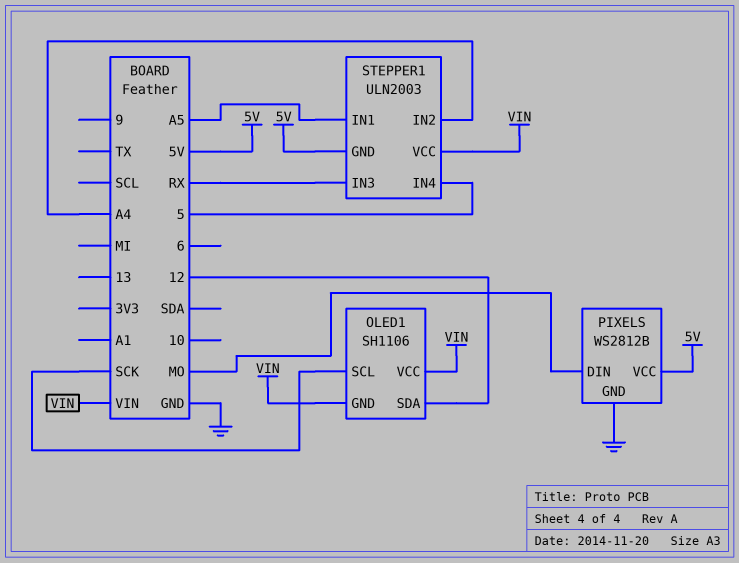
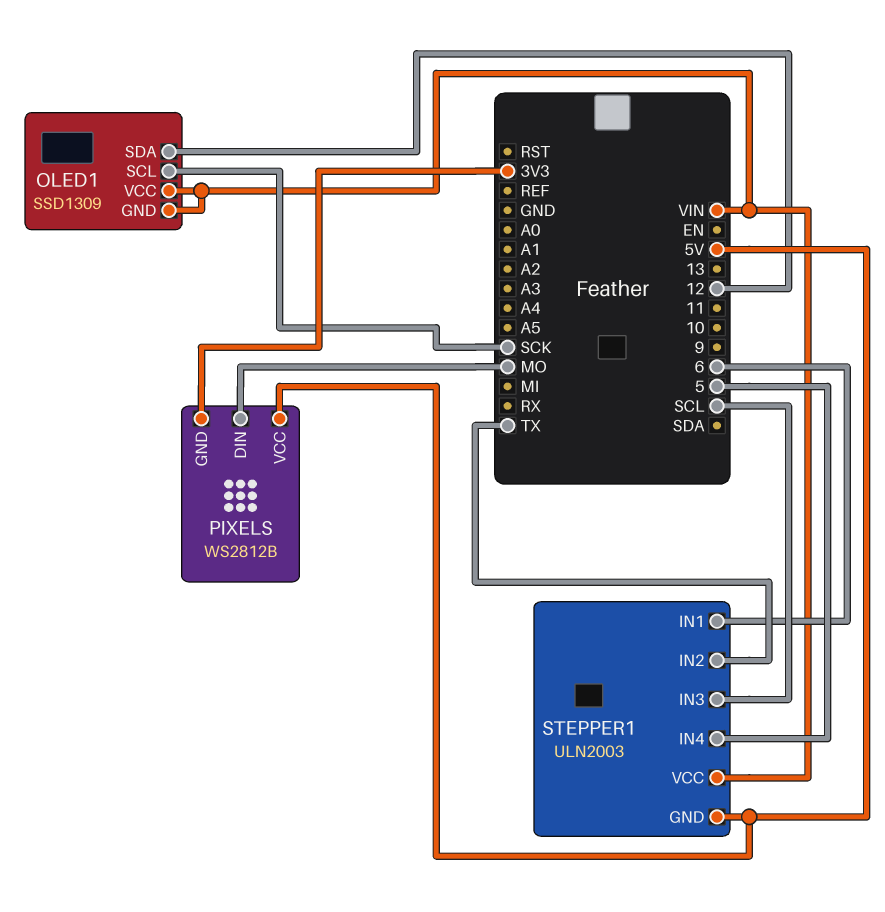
OLED1: SH1106 -> SSD1309
PIXELS pin GND: GND -> 3V3
STEPPER1 pin IN1: A5 -> 6
STEPPER1 pin IN2: A4 -> TX
STEPPER1 pin IN3: RX -> SCL

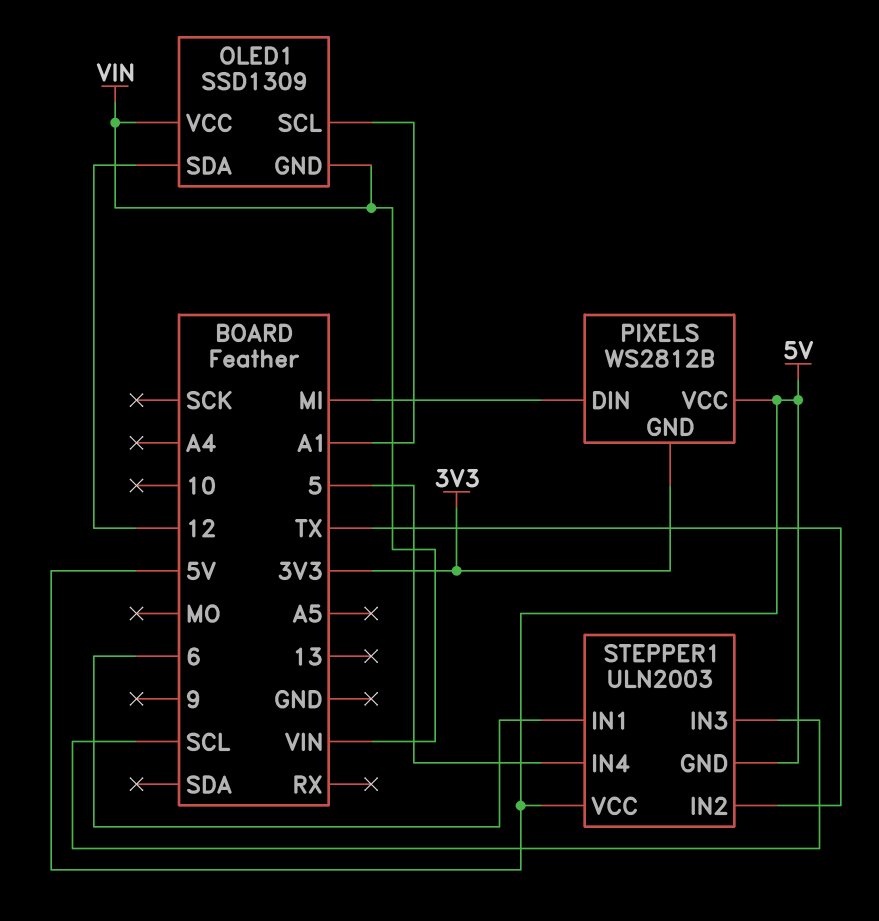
OLED1 pin SCL: SCK -> A1
PIXELS pin DIN: MO -> MI
STEPPER1 pin VCC: VIN -> 5V

